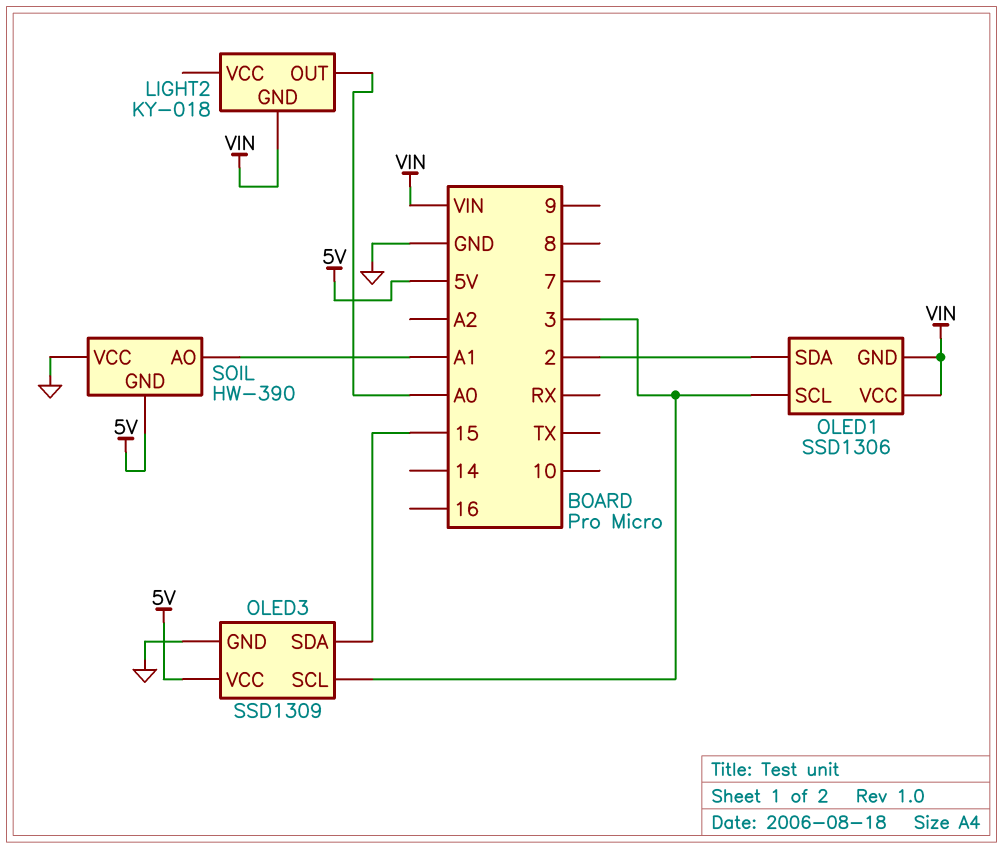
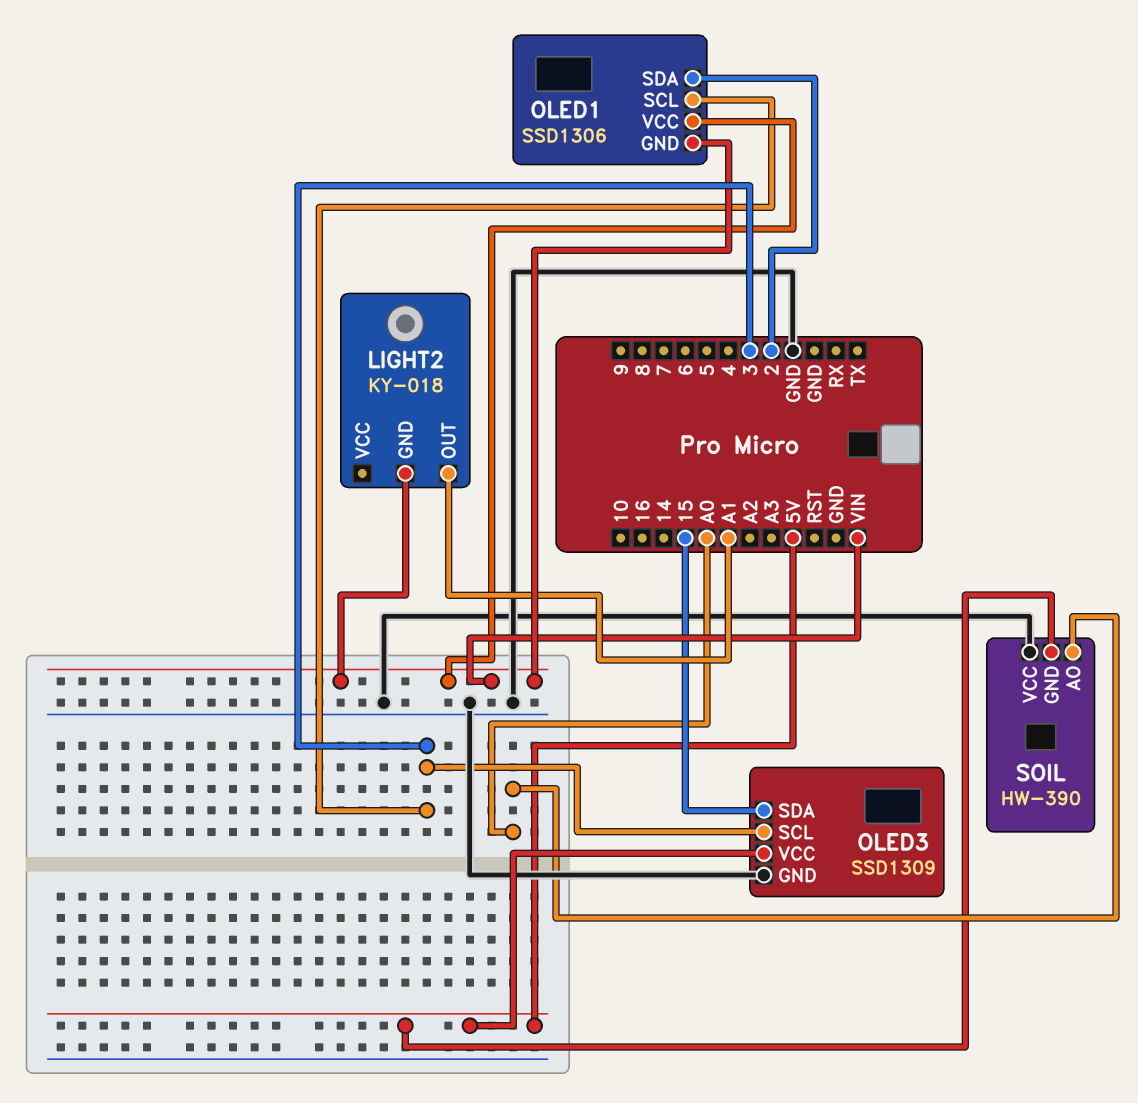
LIGHT2 pin OUT: A0 -> A1
SOIL pin AO: A1 -> A0

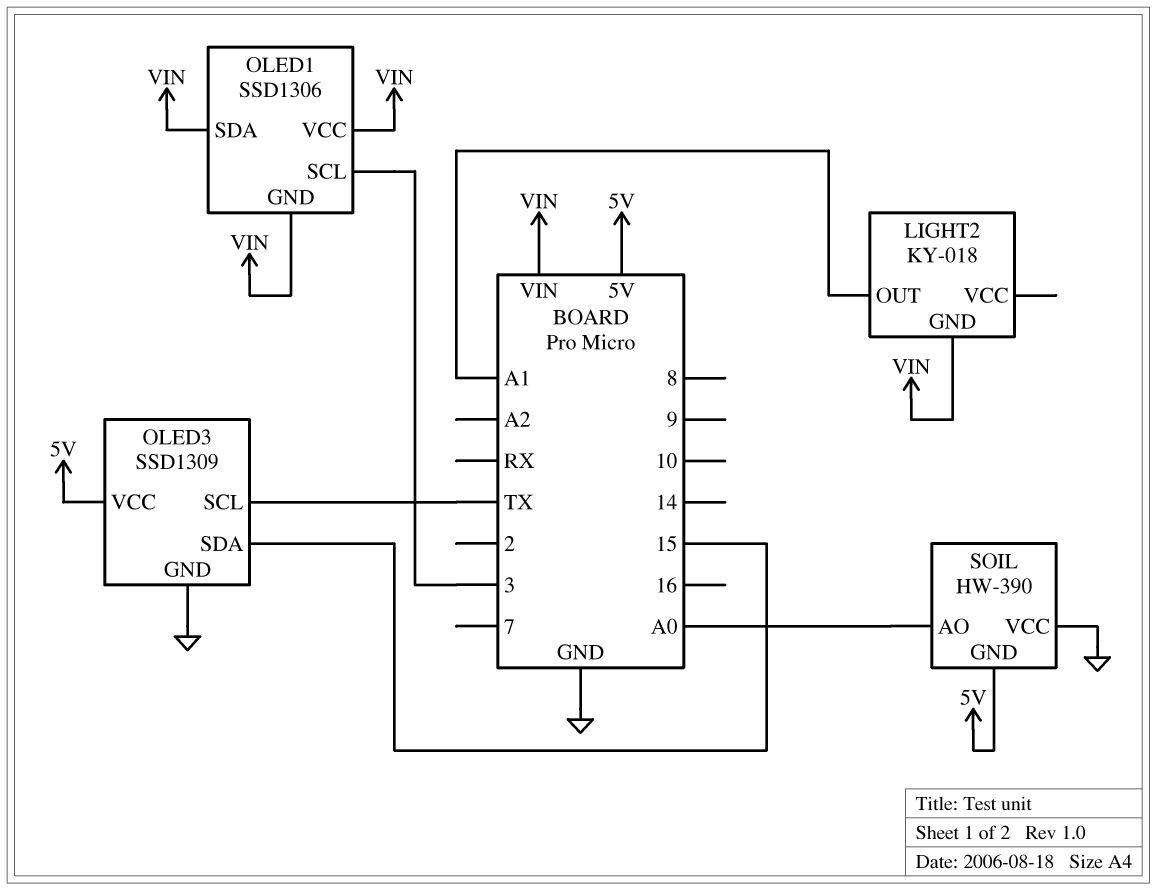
OLED1 pin SDA: 2 -> VIN
OLED3 pin SCL: 3 -> TX

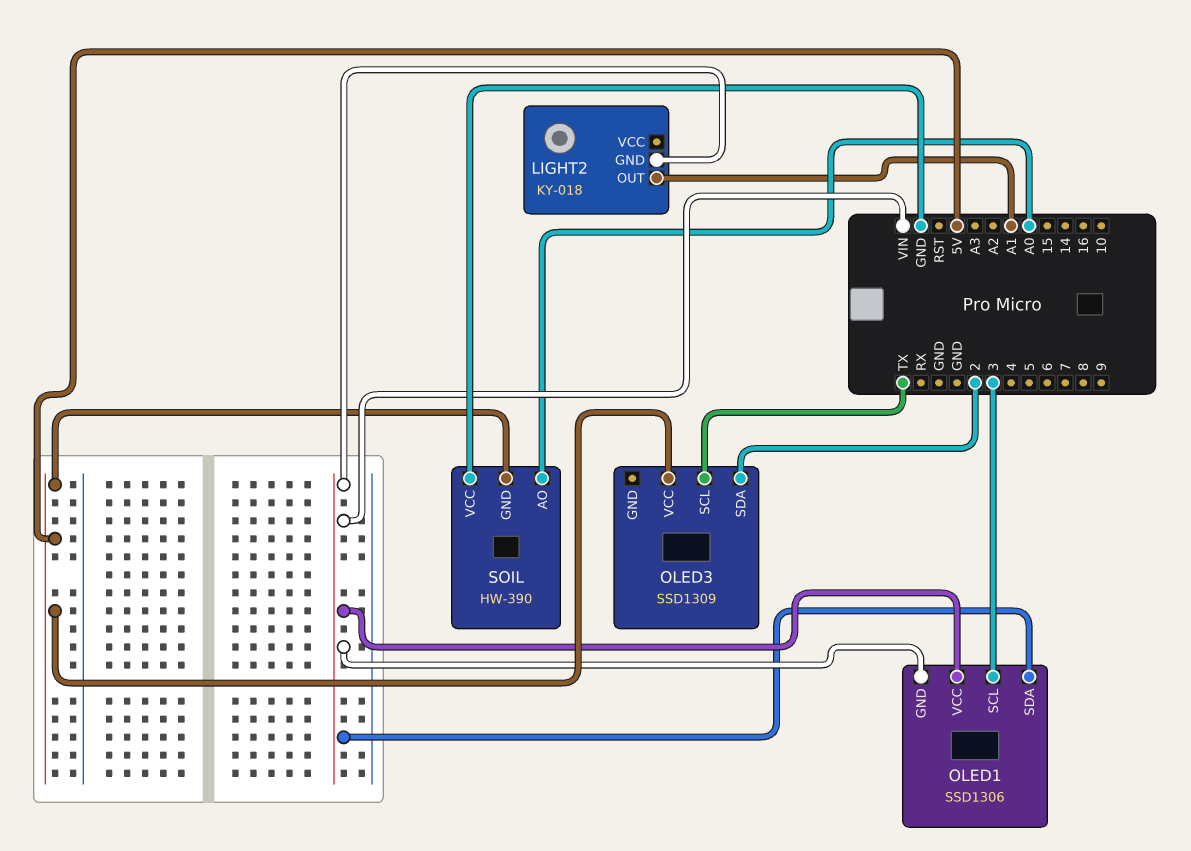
OLED3 pin GND: GND -> none
OLED3 pin SDA: 15 -> 2

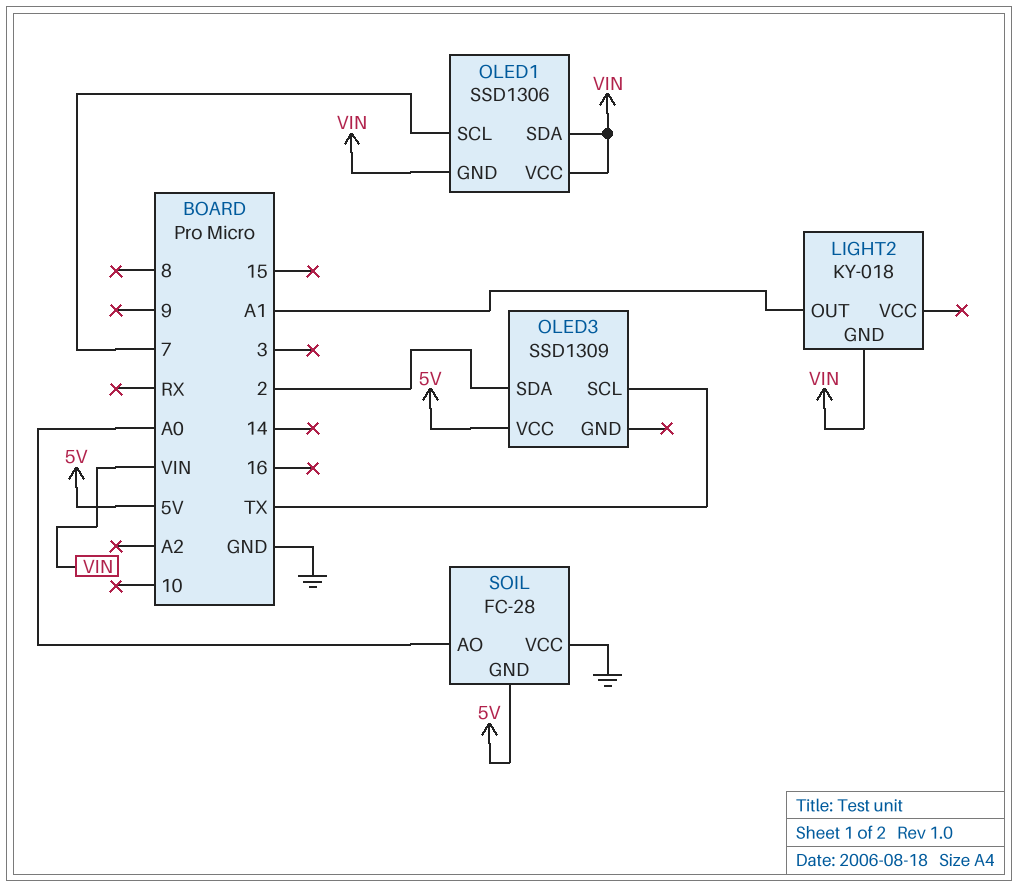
OLED1 pin SCL: 3 -> 7
SOIL: HW-390 -> FC-28

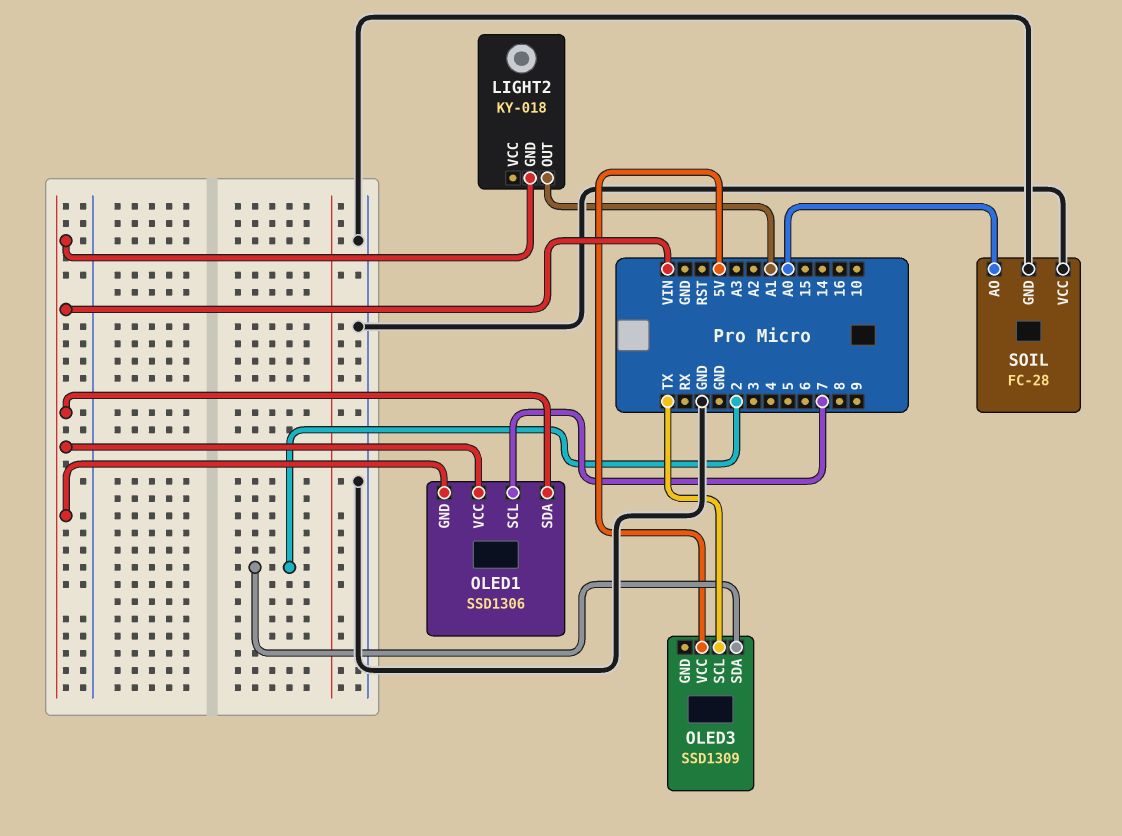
SOIL pin GND: 5V -> GND

